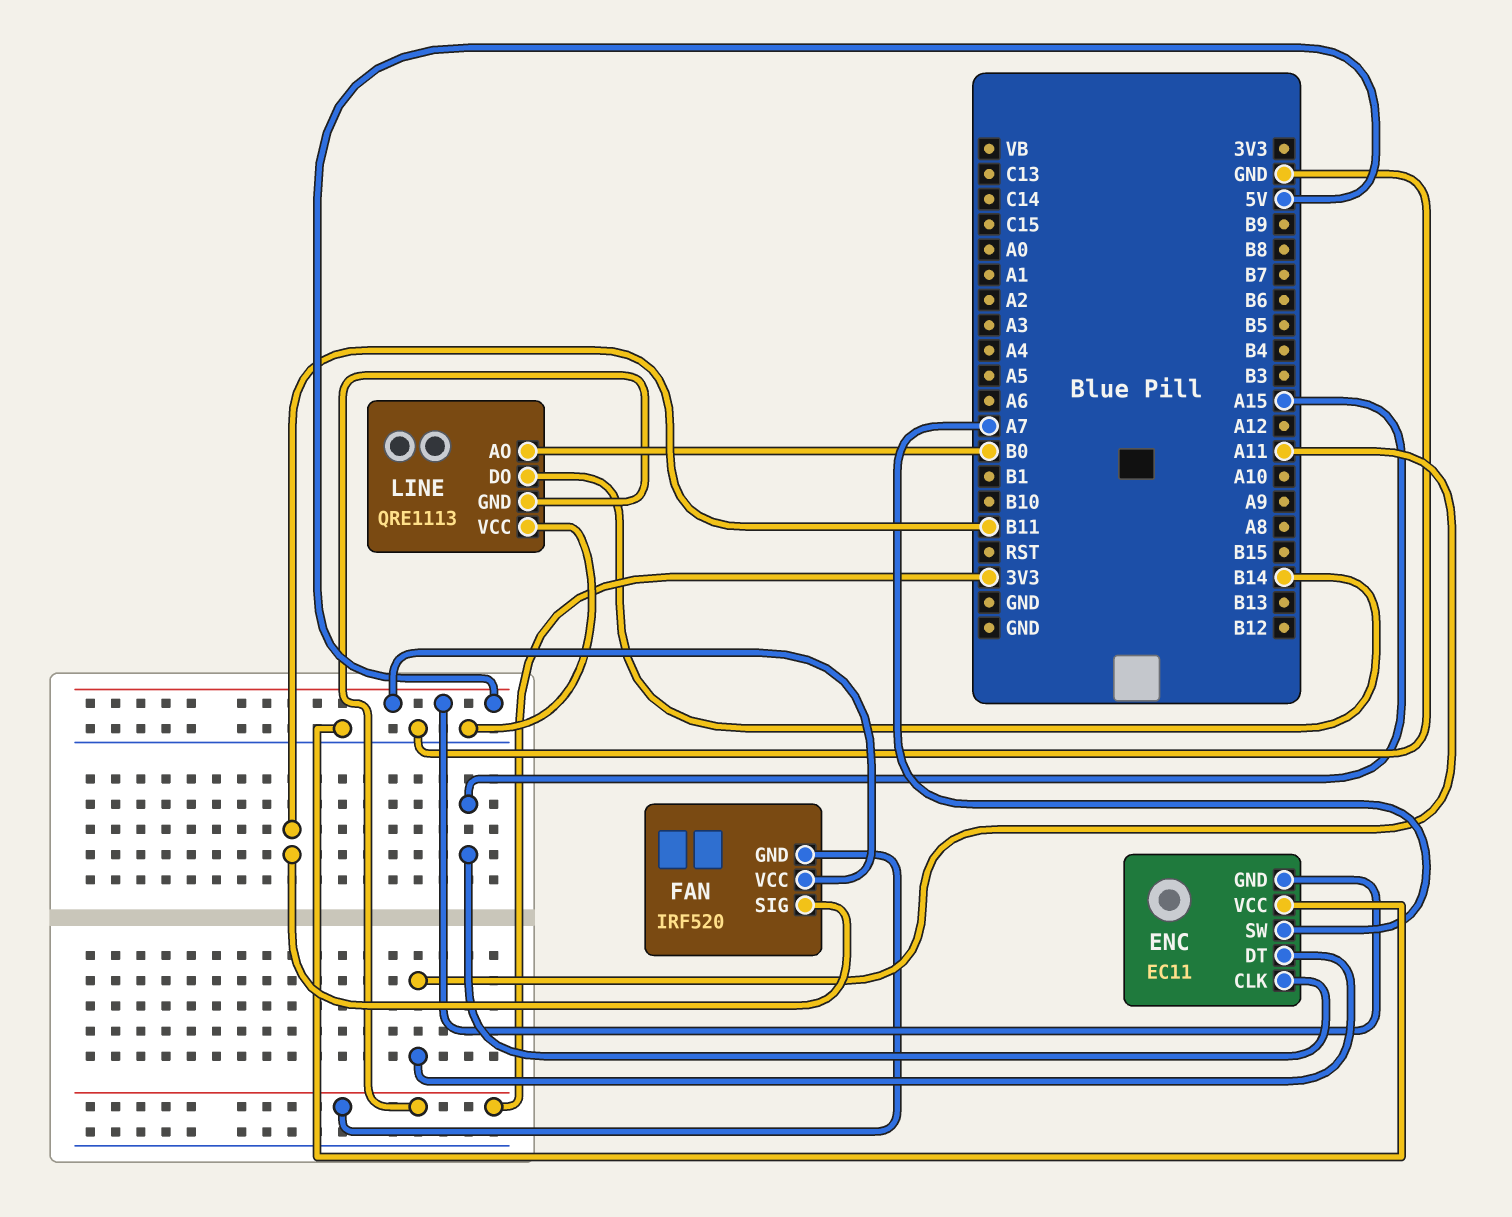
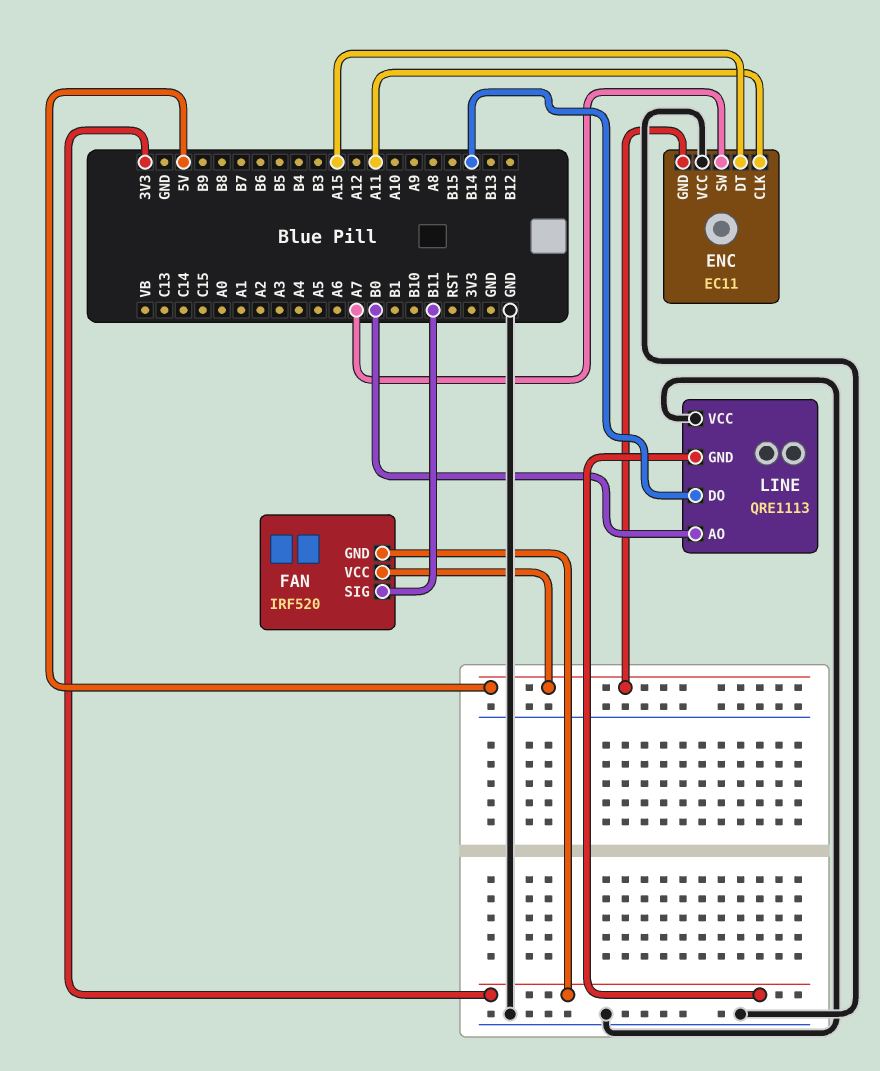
ENC pin CLK: A15 -> A11
ENC pin DT: A11 -> A15

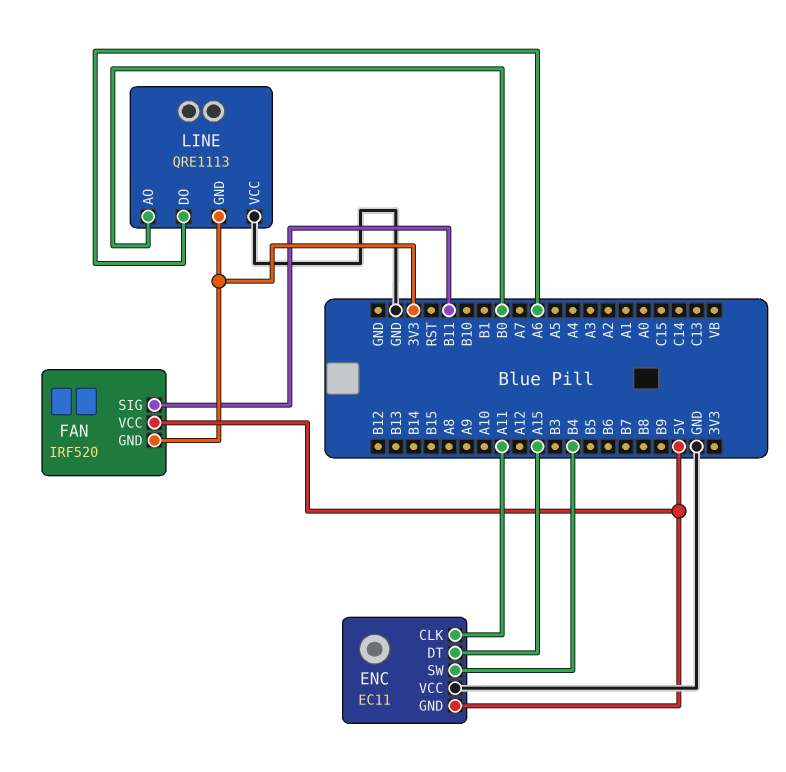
ENC pin SW: A7 -> B4
LINE pin DO: B14 -> A6

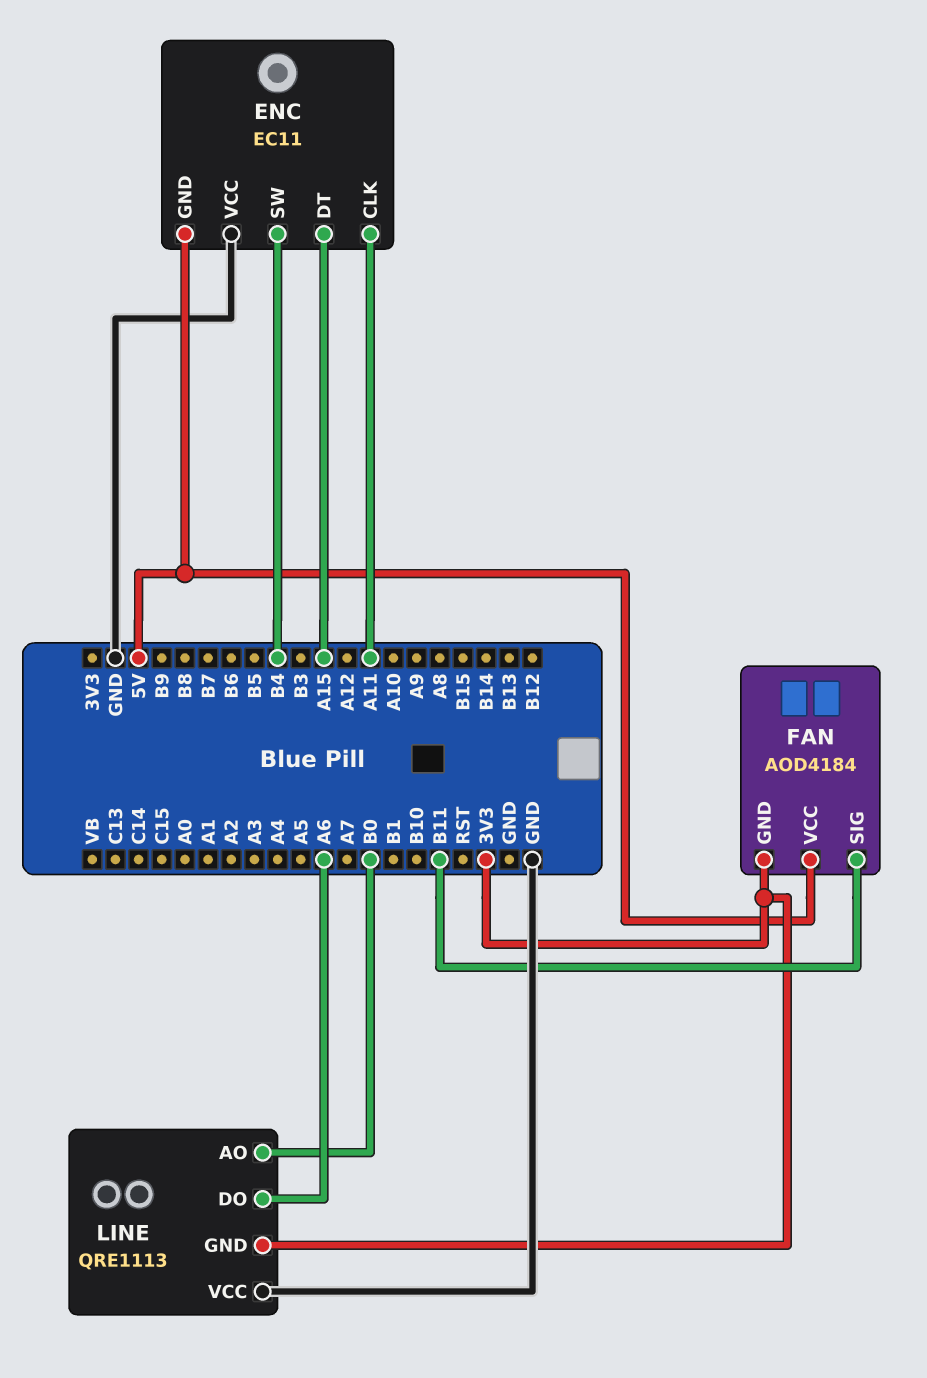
FAN: IRF520 -> AOD4184

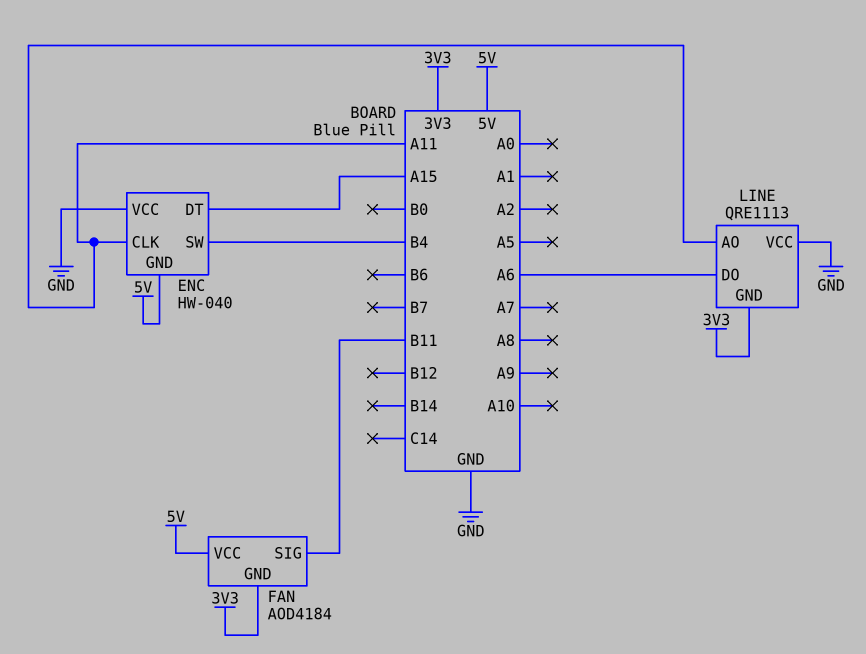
ENC: EC11 -> HW-040
LINE pin AO: B0 -> A11

